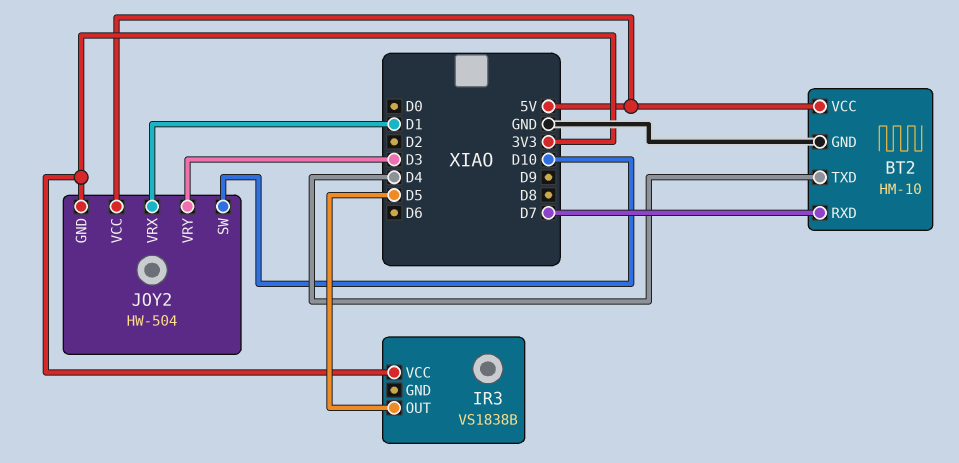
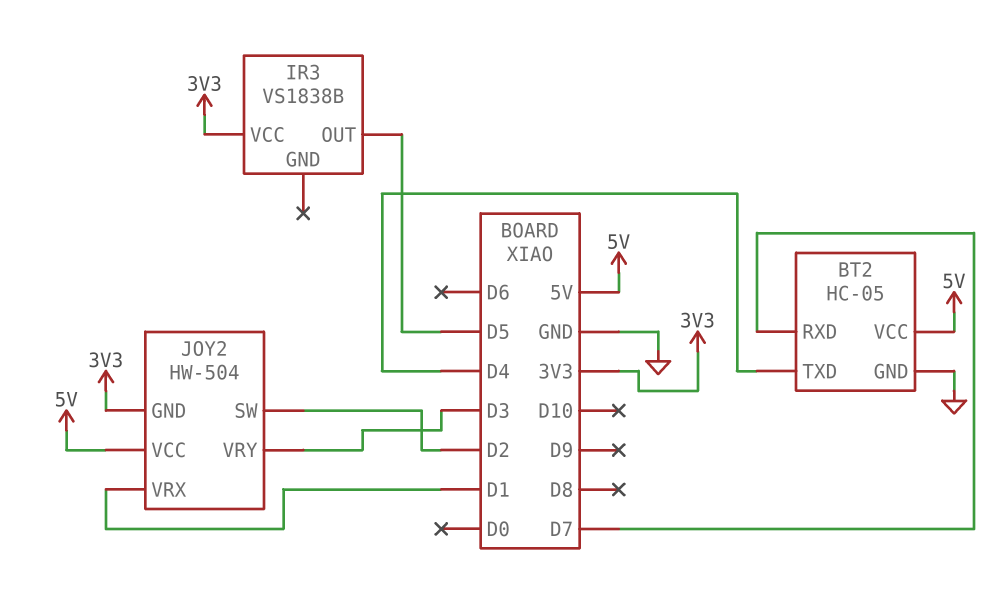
BT2: HM-10 -> HC-05
JOY2 pin SW: D10 -> D2

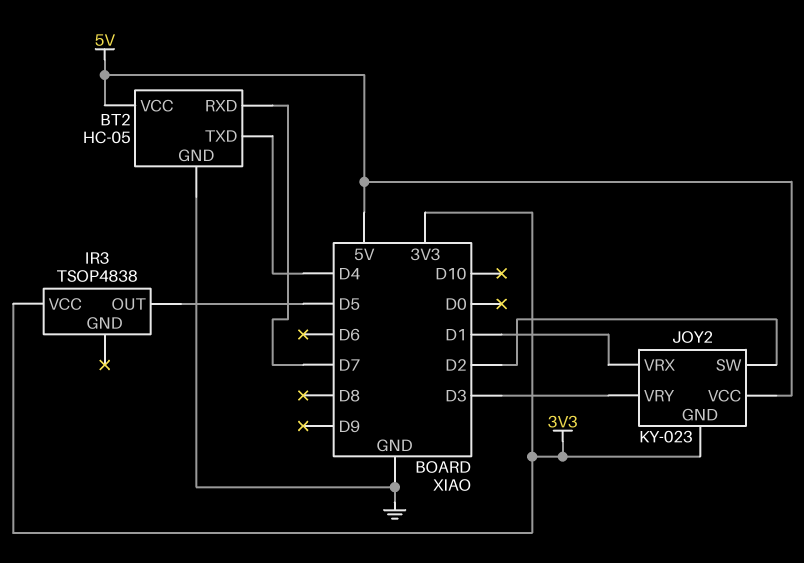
IR3: VS1838B -> TSOP4838
JOY2: HW-504 -> KY-023

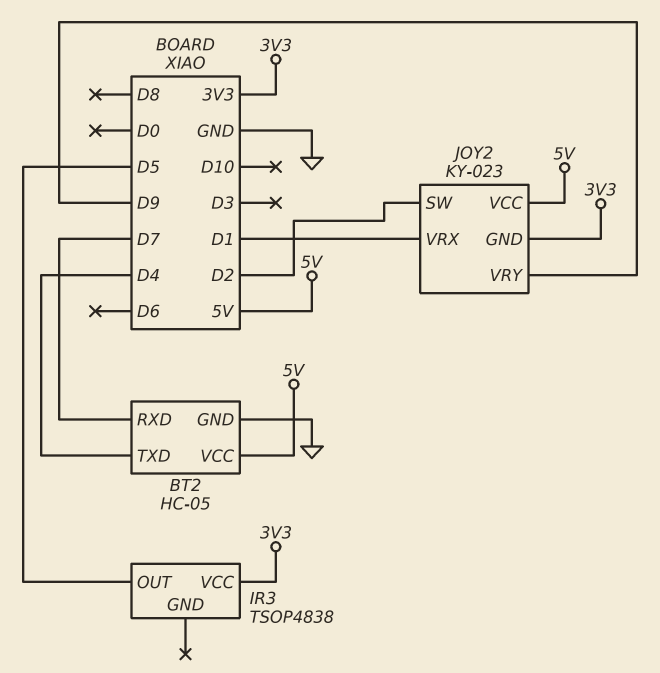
JOY2 pin VRY: D3 -> D9

